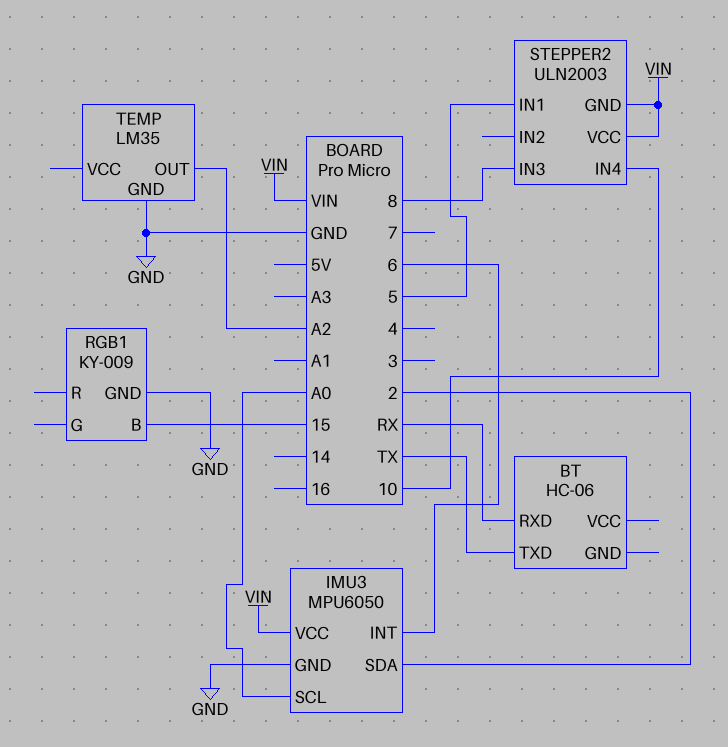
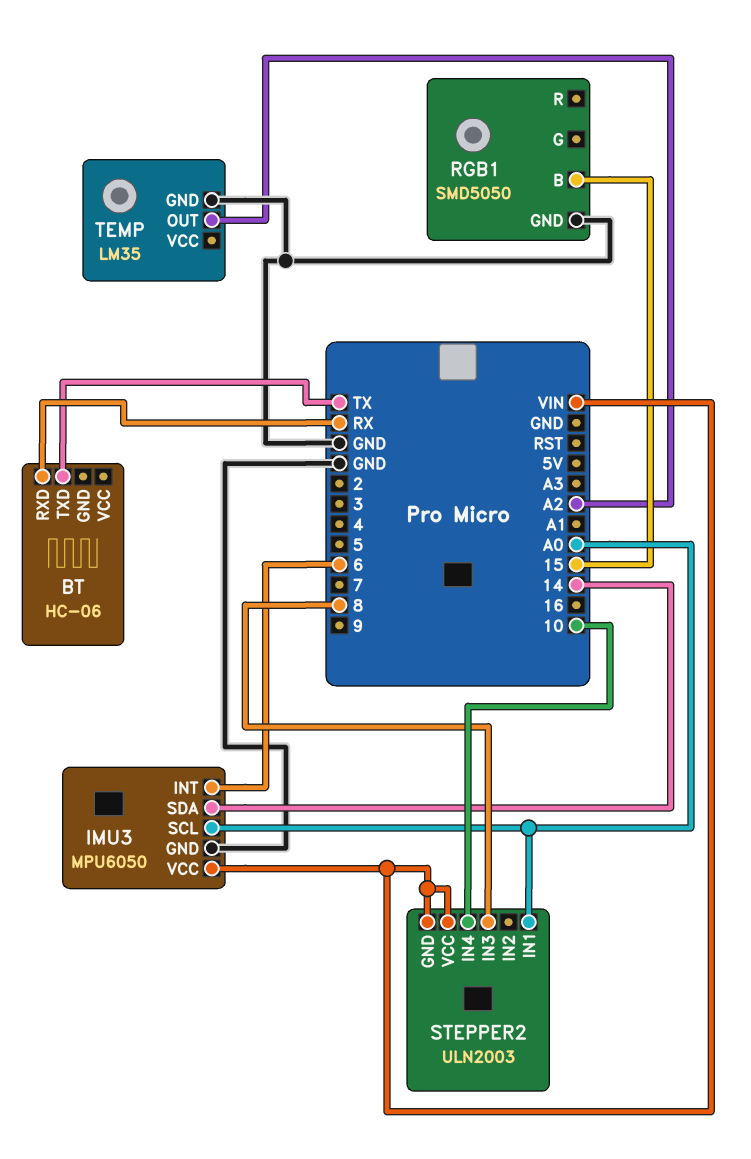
IMU3 pin SDA: 2 -> 14
RGB1: KY-009 -> SMD5050
STEPPER2 pin IN1: 5 -> A0

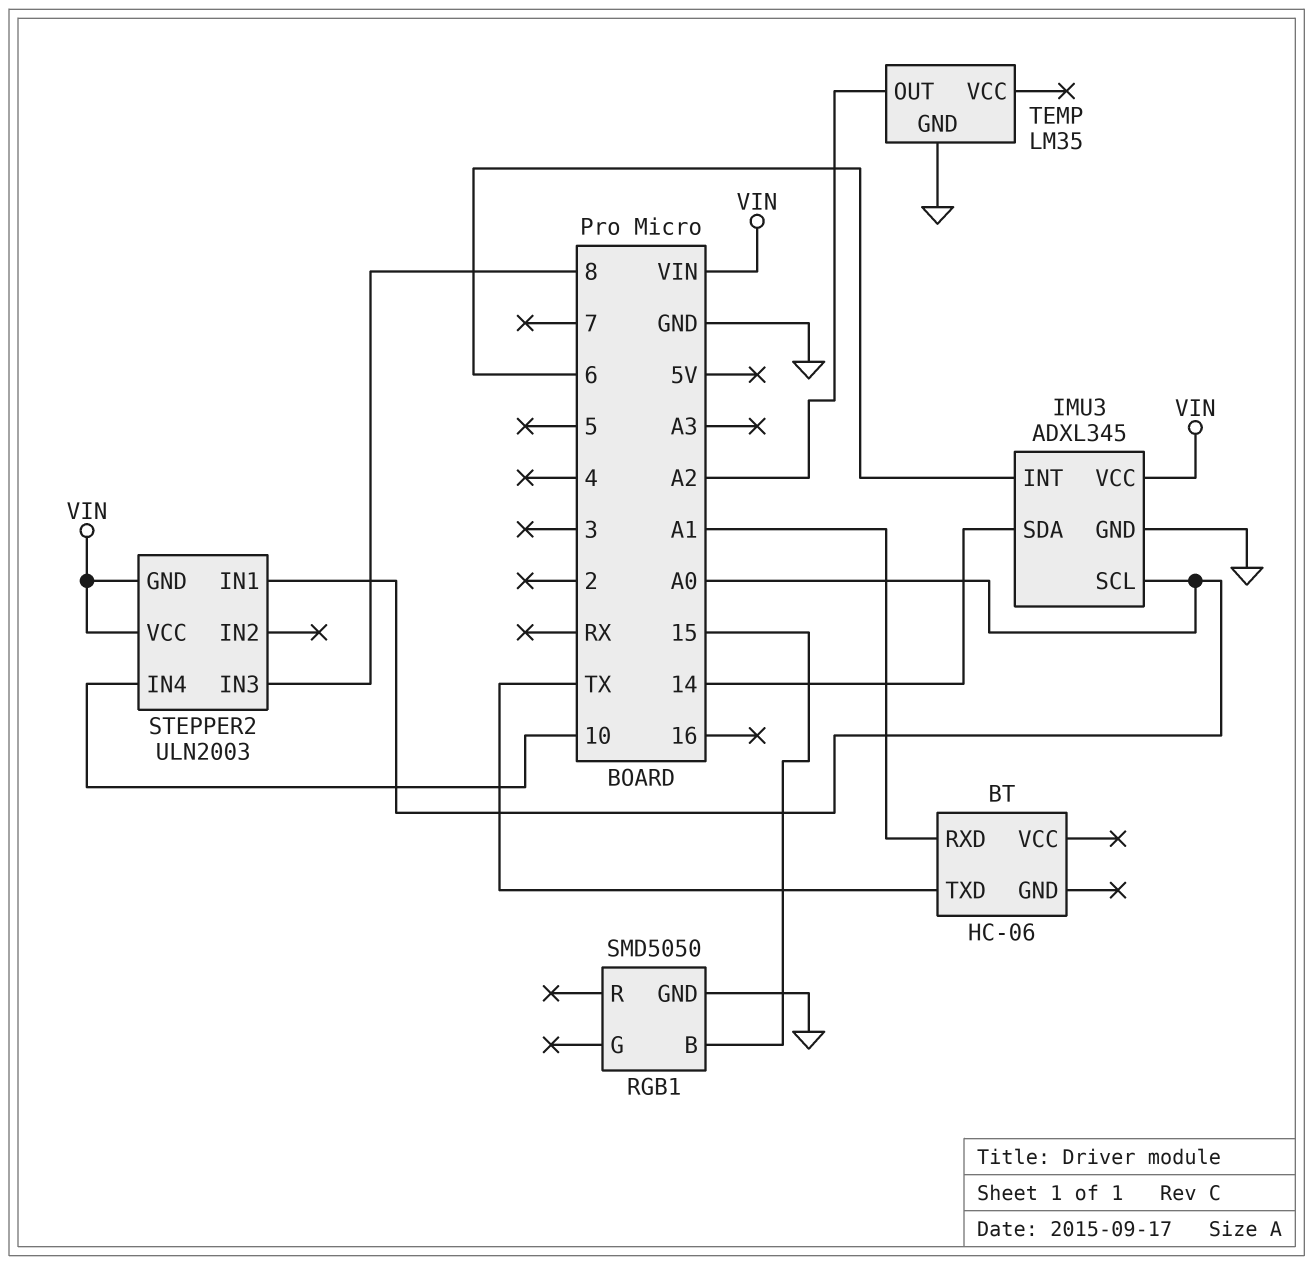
BT pin RXD: RX -> A1
IMU3: MPU6050 -> ADXL345

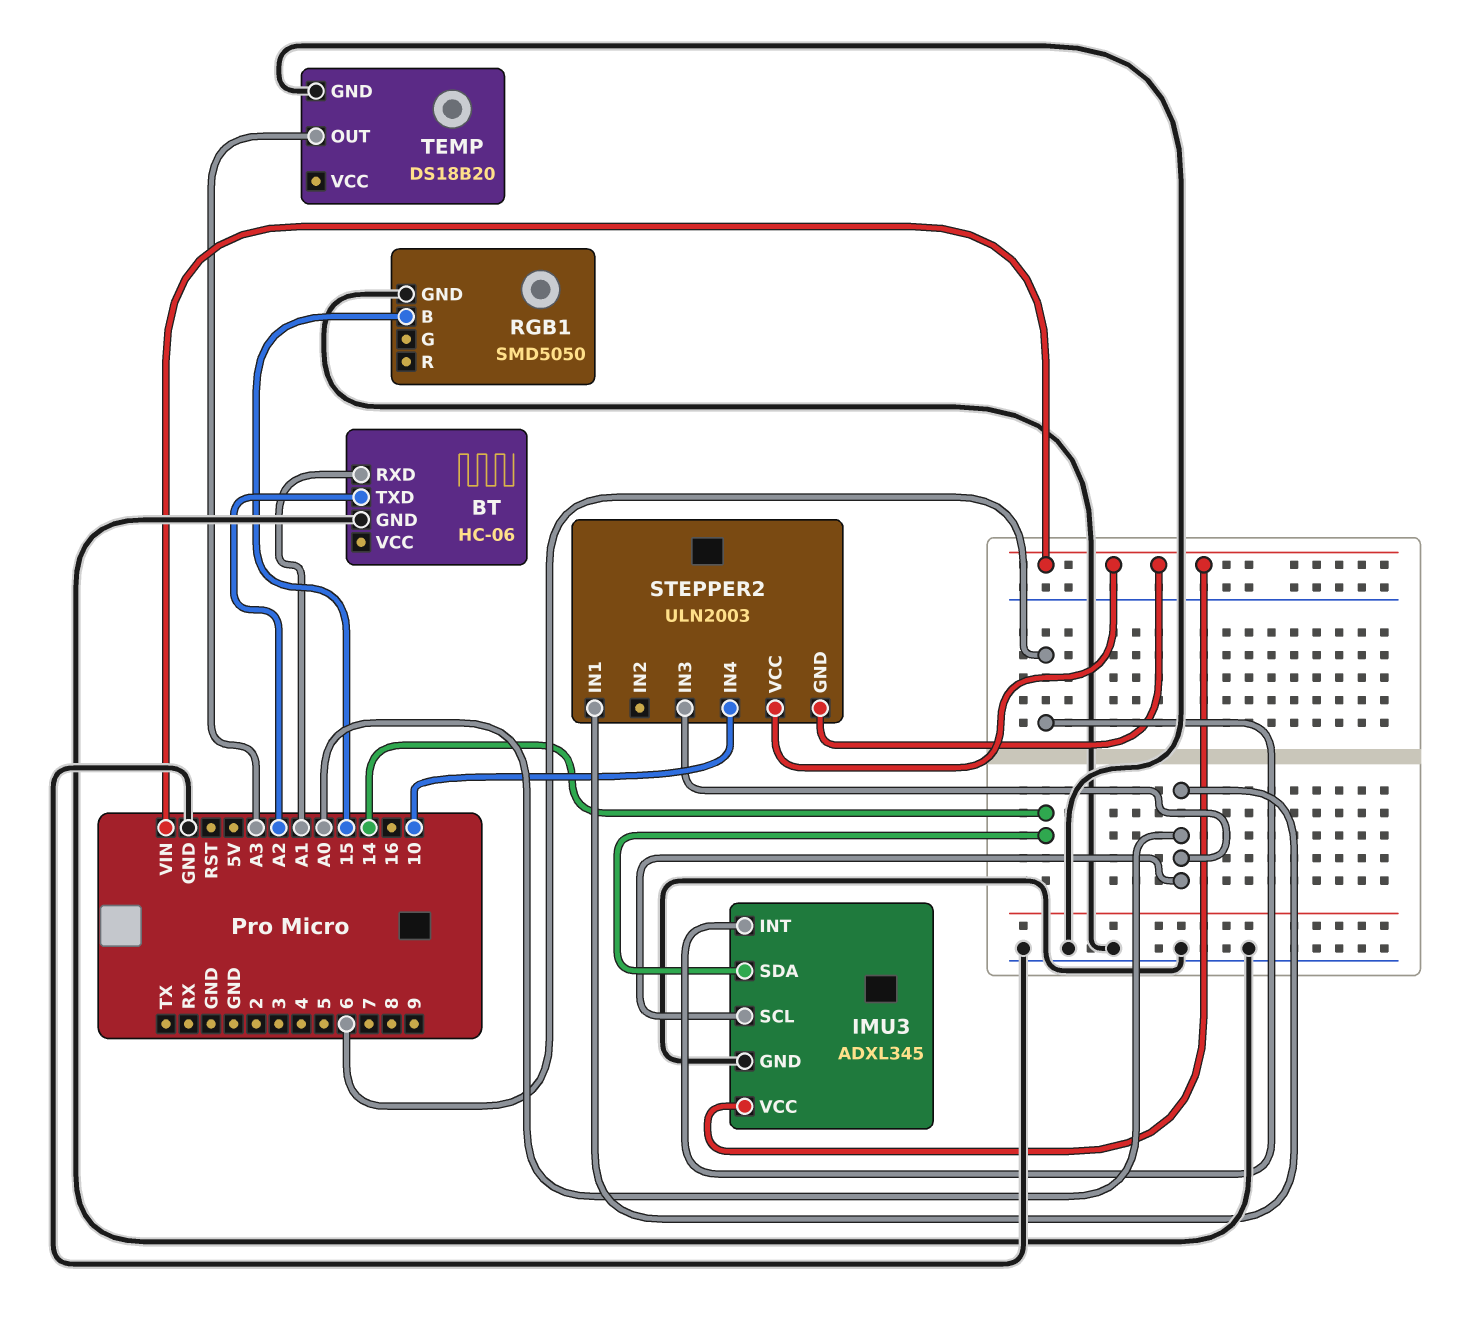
BT pin GND: none -> GND
BT pin TXD: TX -> A2
STEPPER2 pin IN3: 8 -> A0
TEMP: LM35 -> DS18B20
TEMP pin OUT: A2 -> A3

